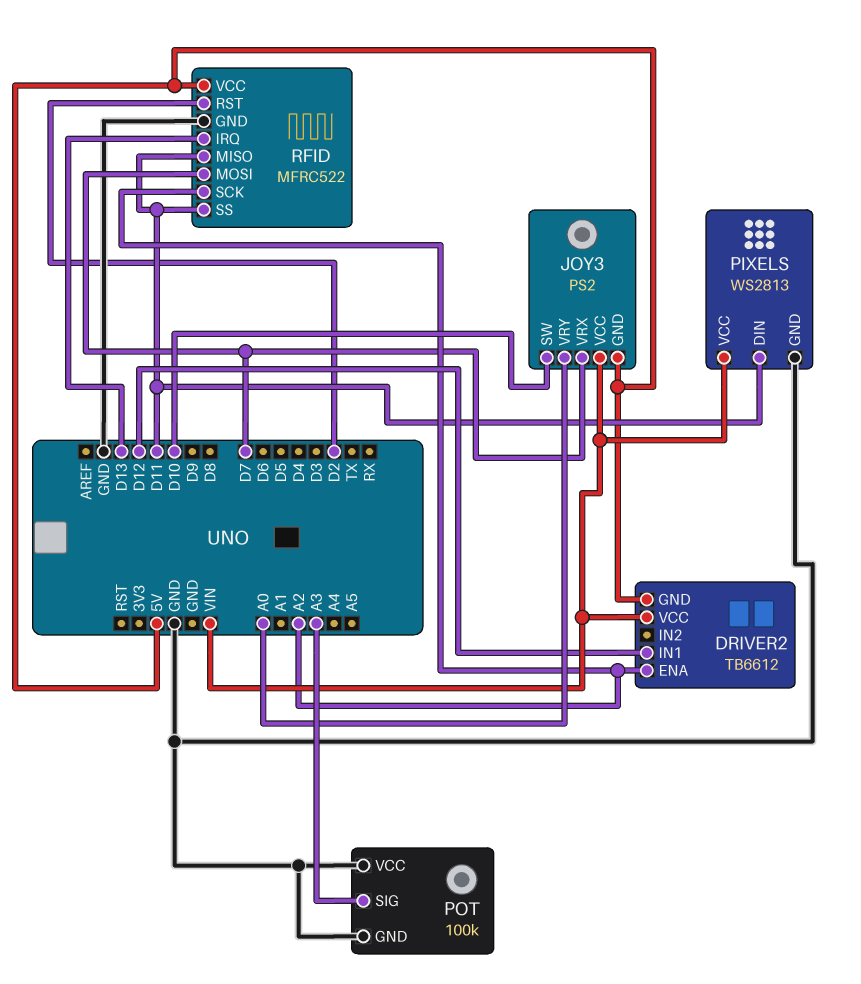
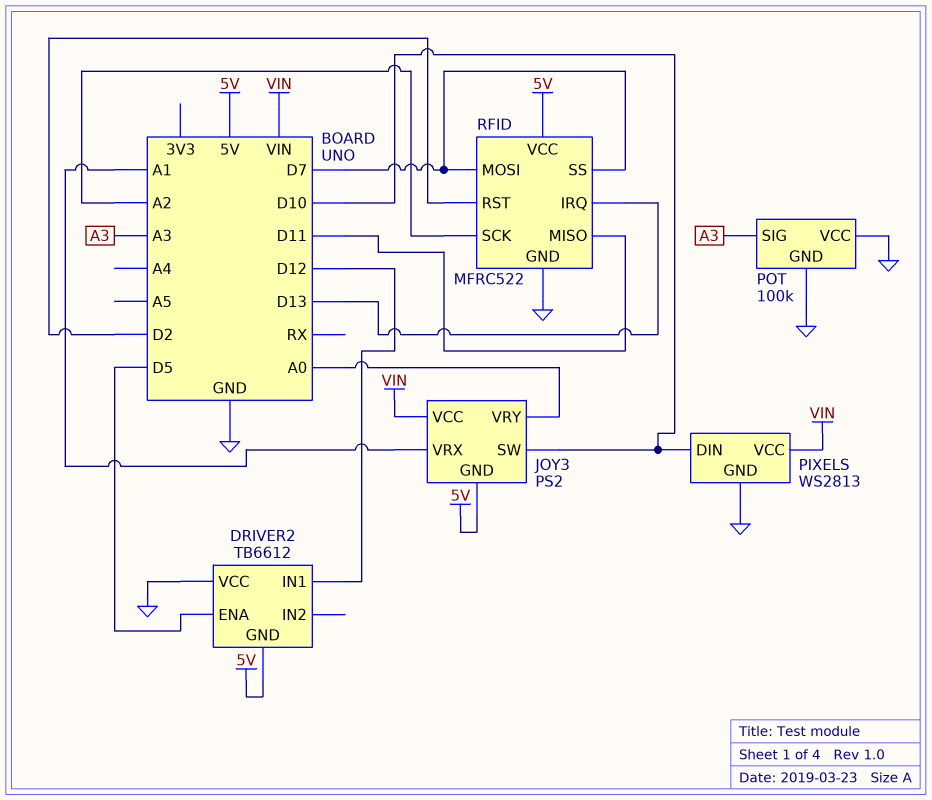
DRIVER2 pin ENA: A2 -> D5
DRIVER2 pin VCC: VIN -> GND
JOY3 pin VRX: D7 -> A1
PIXELS pin DIN: D11 -> D10
RFID pin SS: D11 -> D7

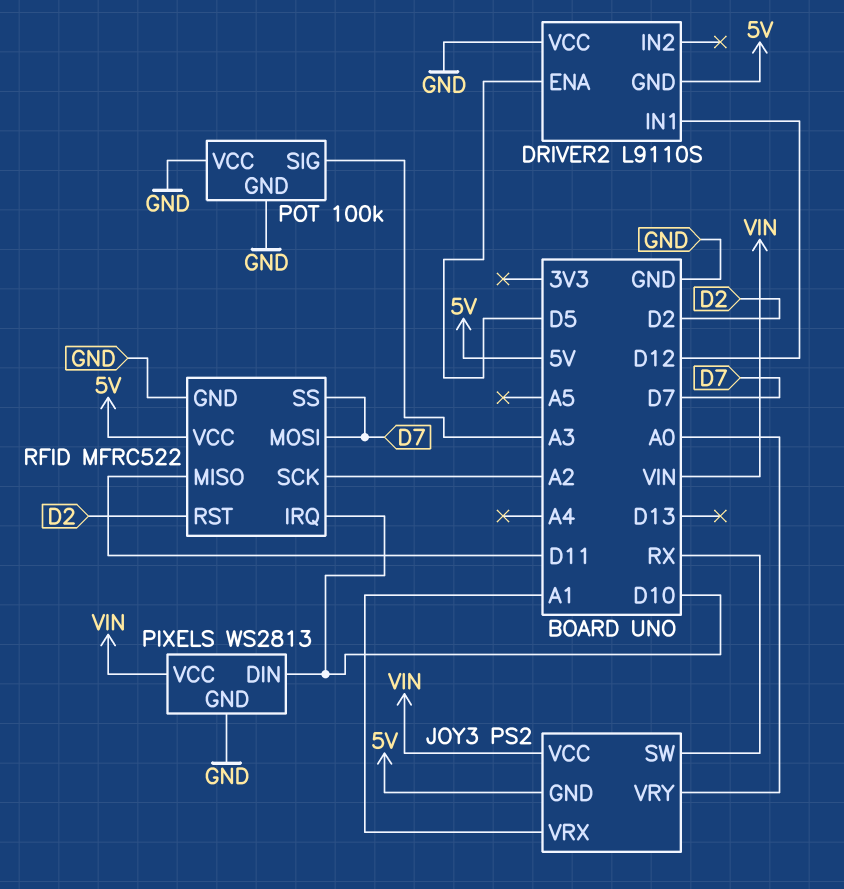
DRIVER2: TB6612 -> L9110S
JOY3 pin SW: D10 -> RX
RFID pin IRQ: D13 -> D10

